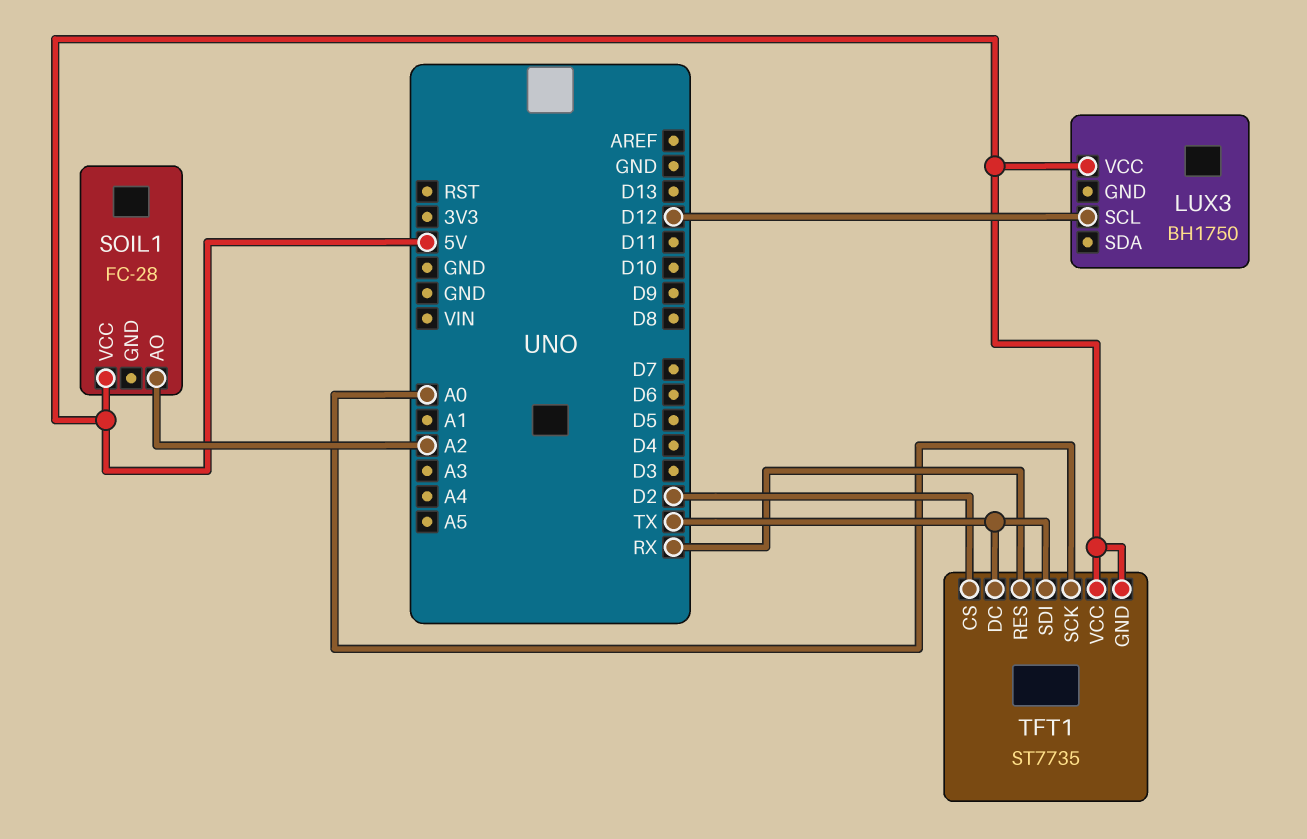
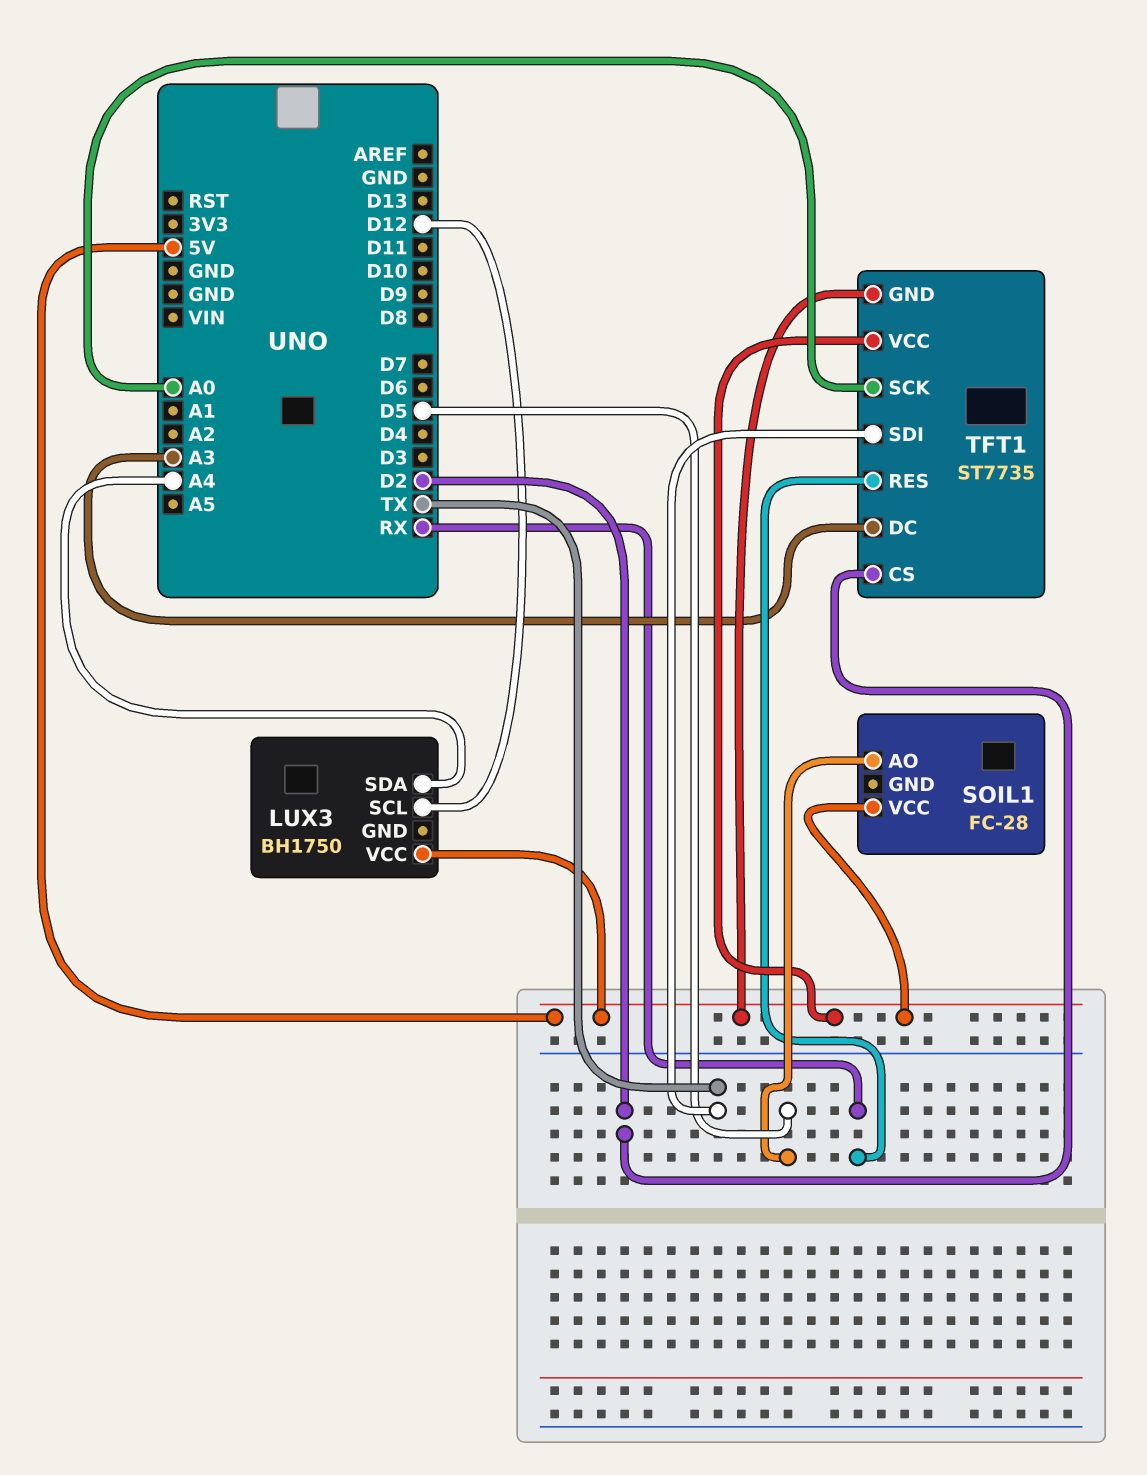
LUX3 pin SDA: none -> A4
SOIL1 pin AO: A2 -> D5
TFT1 pin DC: TX -> A3

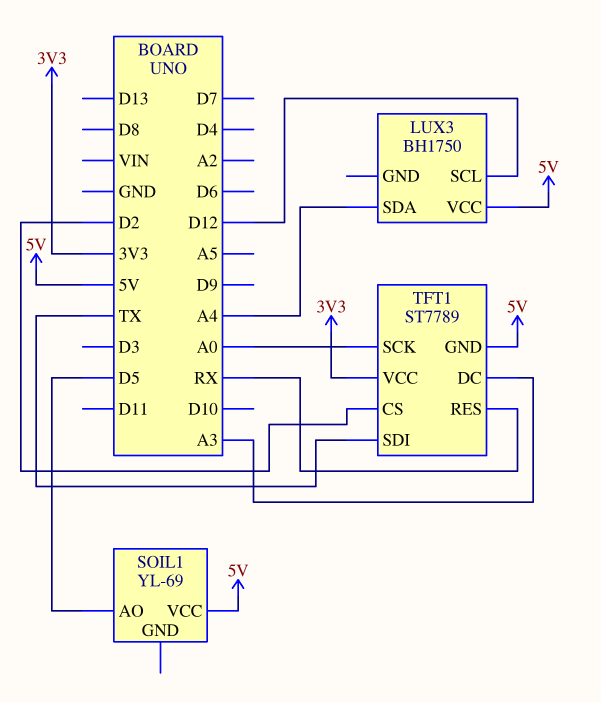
SOIL1: FC-28 -> YL-69
TFT1: ST7735 -> ST7789
TFT1 pin VCC: 5V -> 3V3

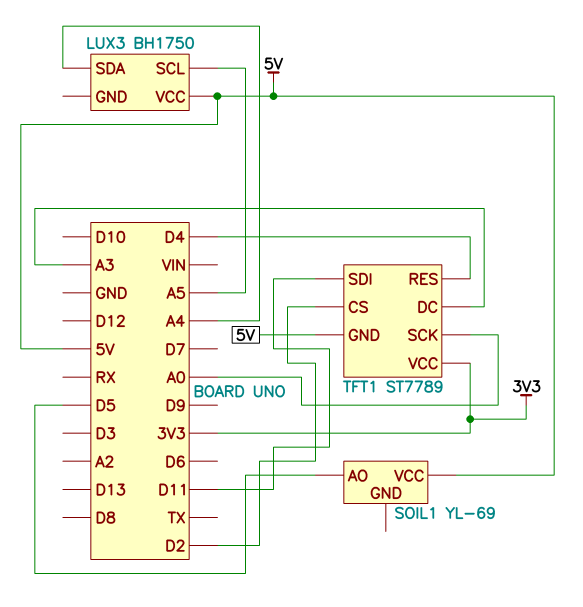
LUX3 pin SCL: D12 -> A5
TFT1 pin RES: RX -> D4
TFT1 pin SDI: TX -> D11

